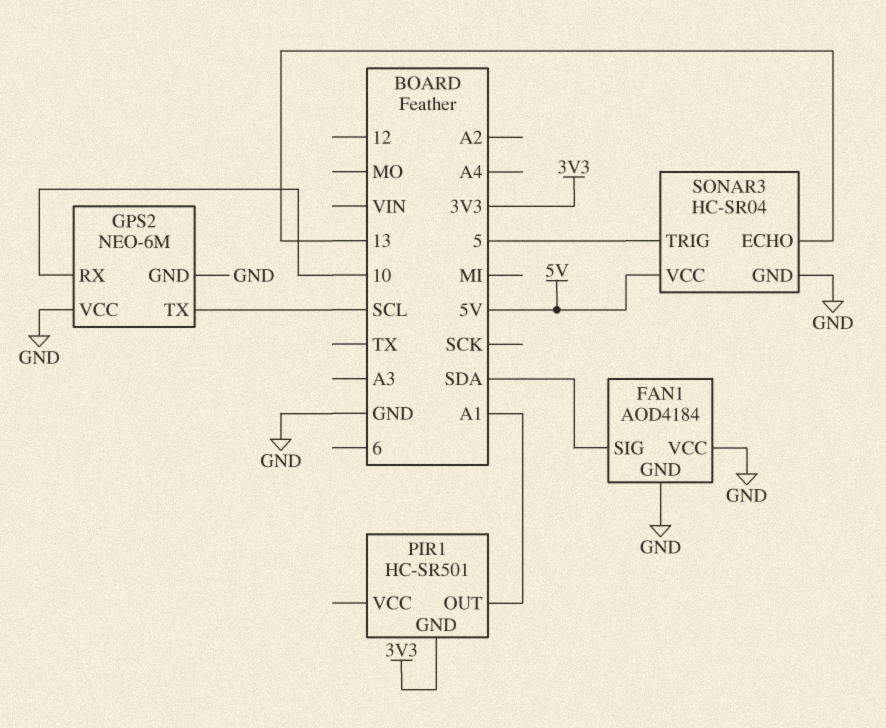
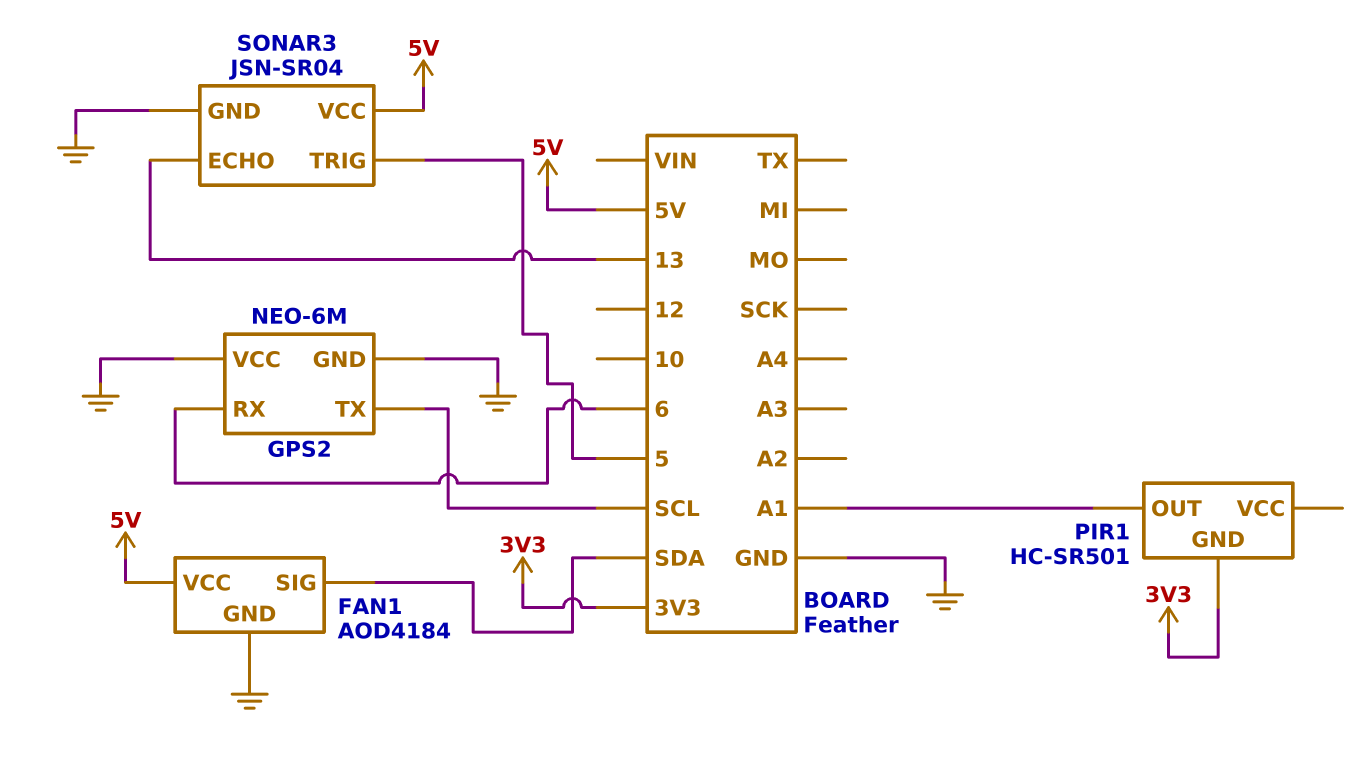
FAN1 pin VCC: GND -> 5V
GPS2 pin RX: 10 -> 6
SONAR3: HC-SR04 -> JSN-SR04

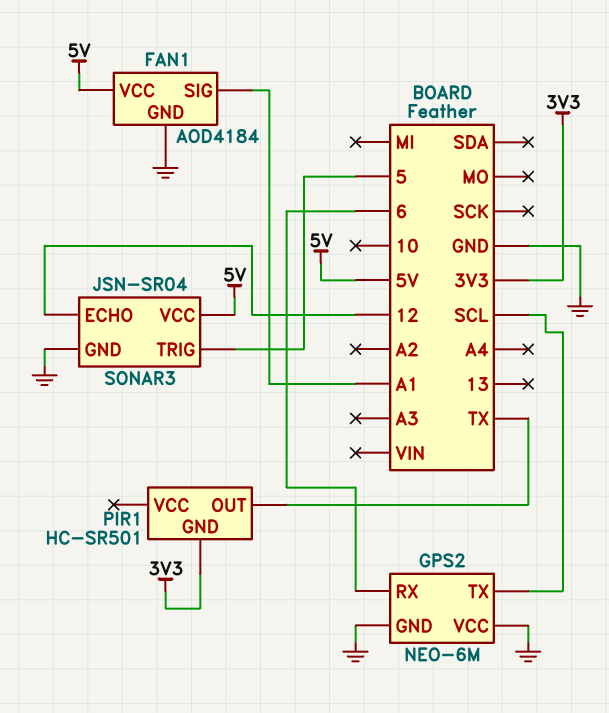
FAN1 pin SIG: SDA -> A1
PIR1 pin OUT: A1 -> TX
SONAR3 pin ECHO: 13 -> 12

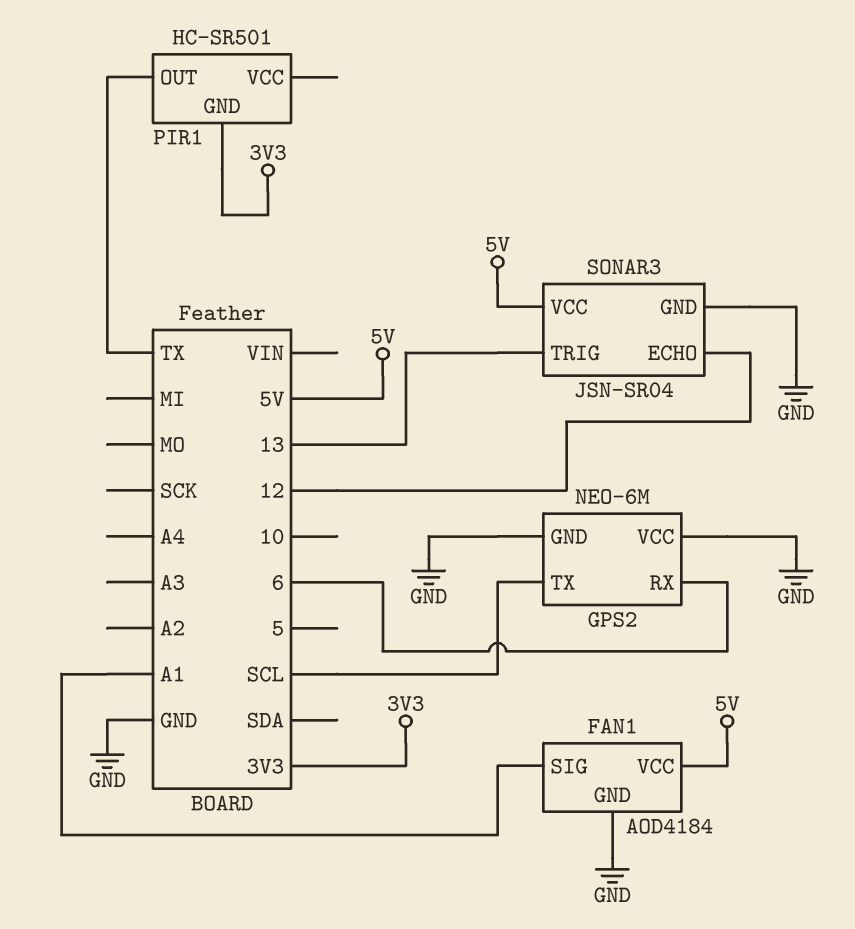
SONAR3 pin TRIG: 5 -> 13

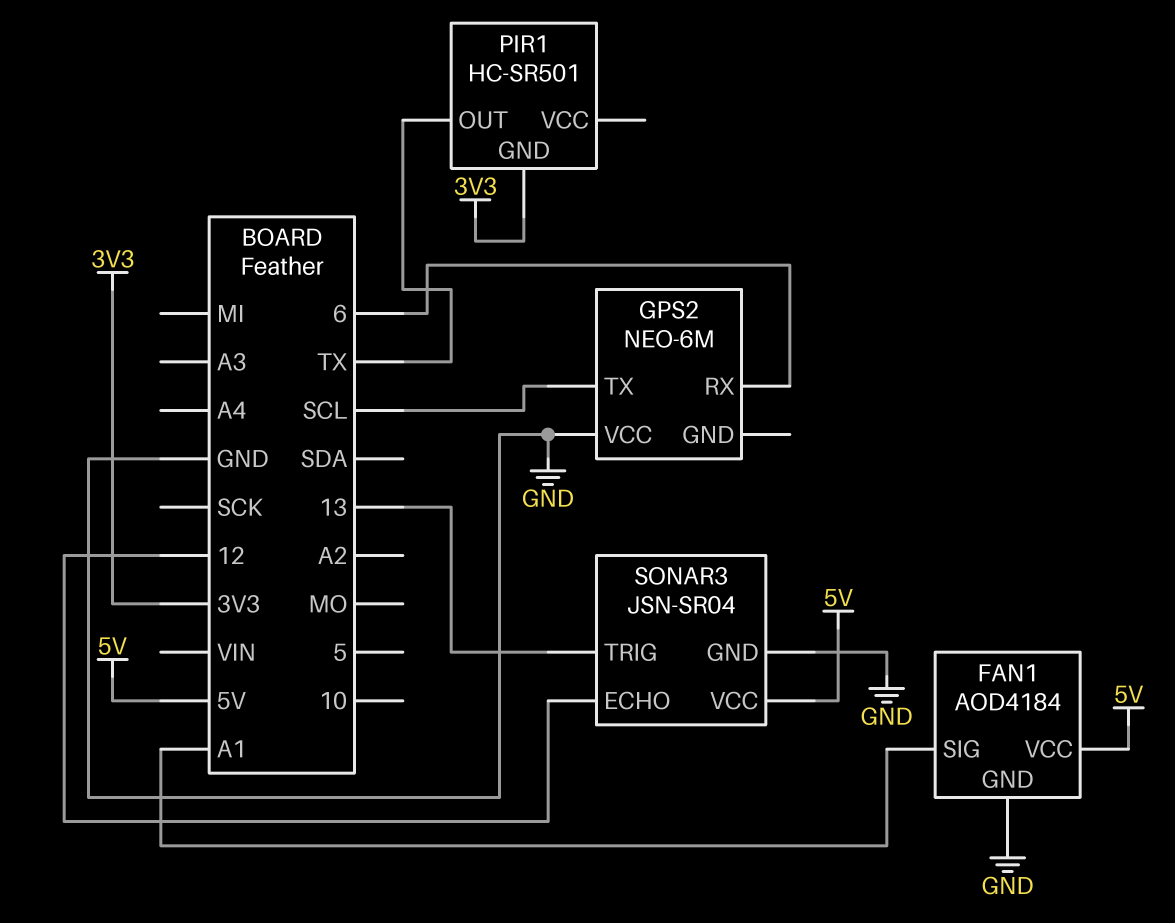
GPS2 pin GND: GND -> none

